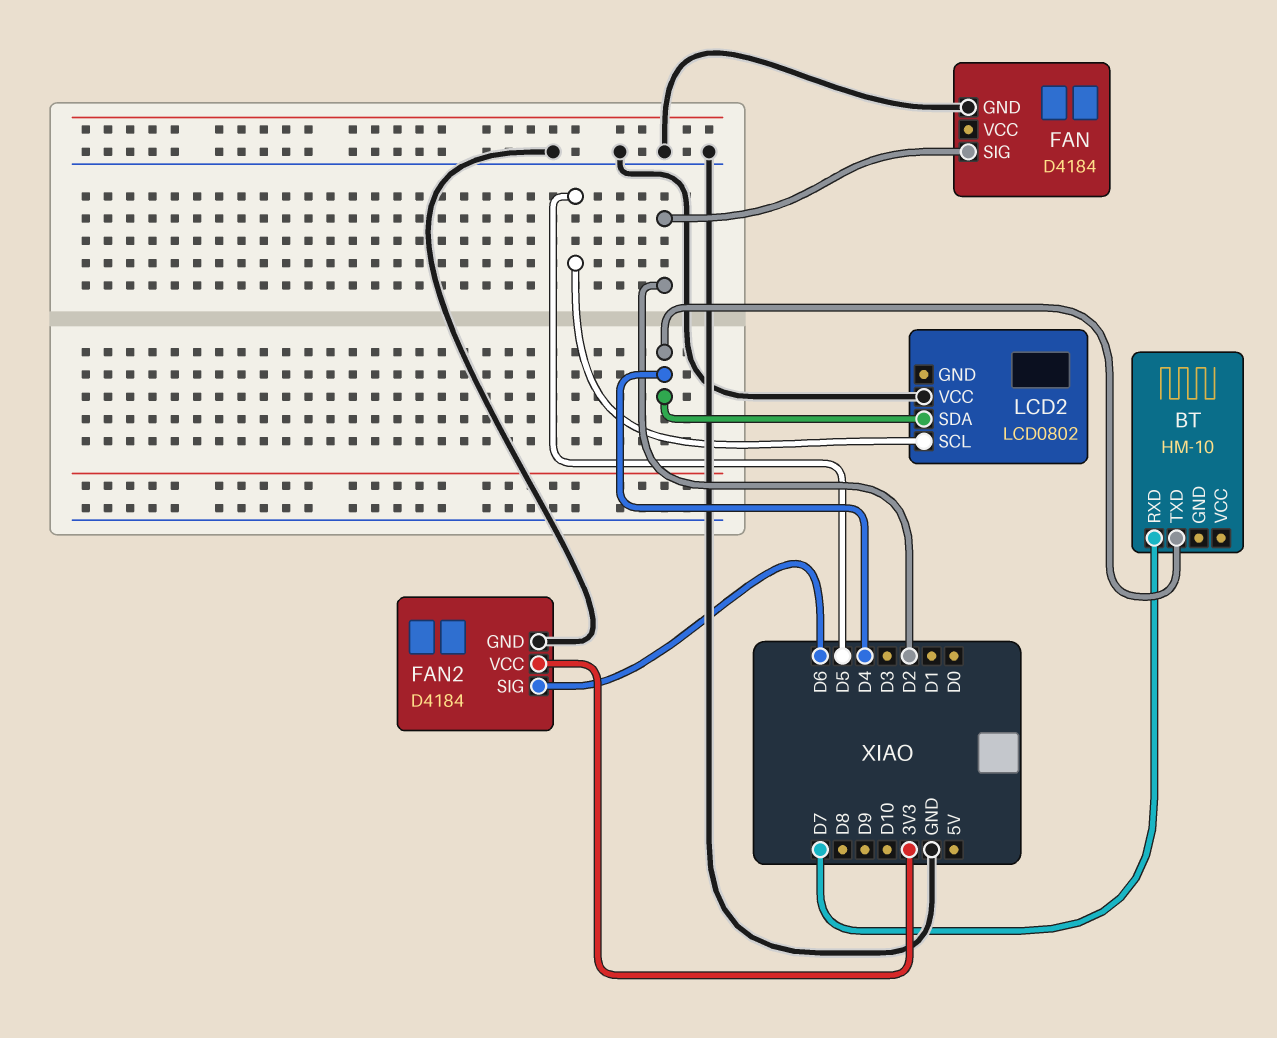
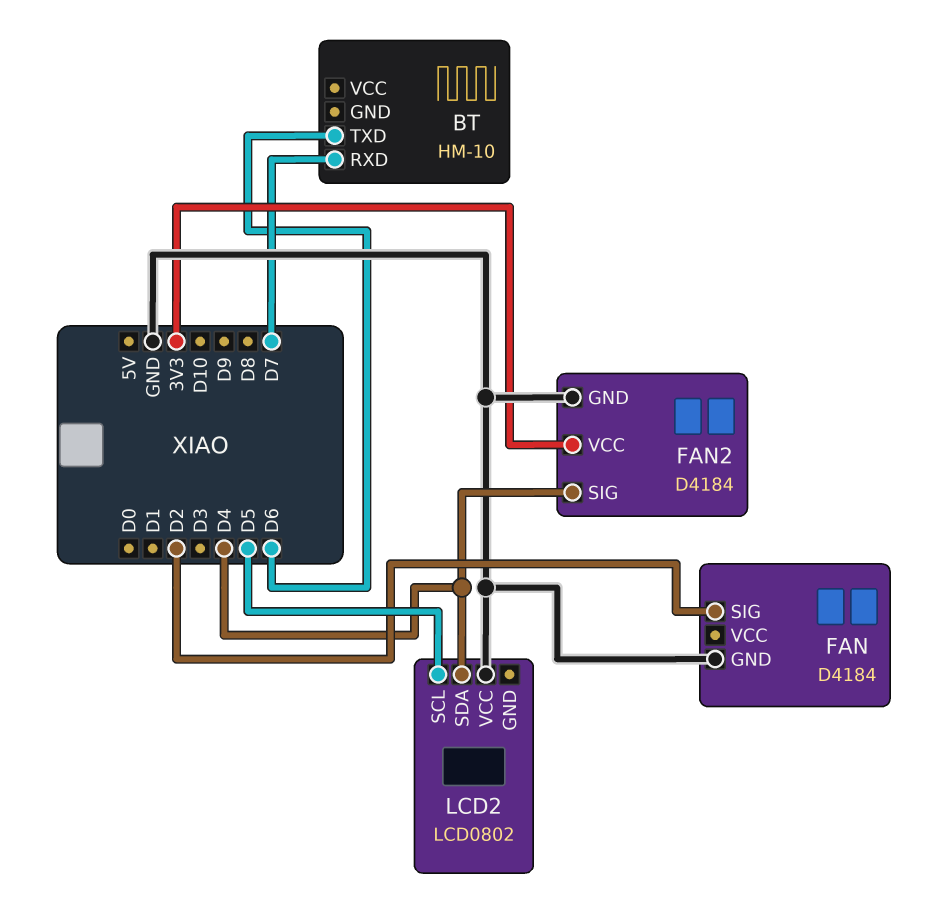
BT pin TXD: D4 -> D6
FAN2 pin SIG: D6 -> D4

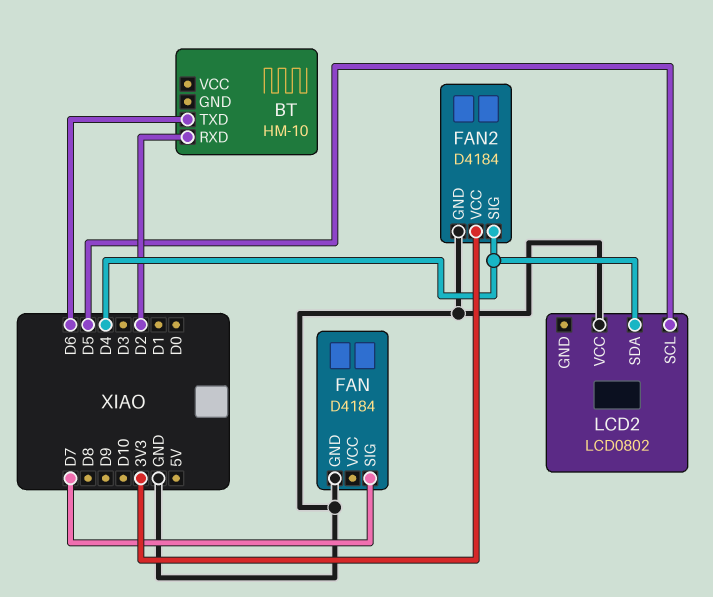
BT pin RXD: D7 -> D2
FAN pin SIG: D2 -> D7

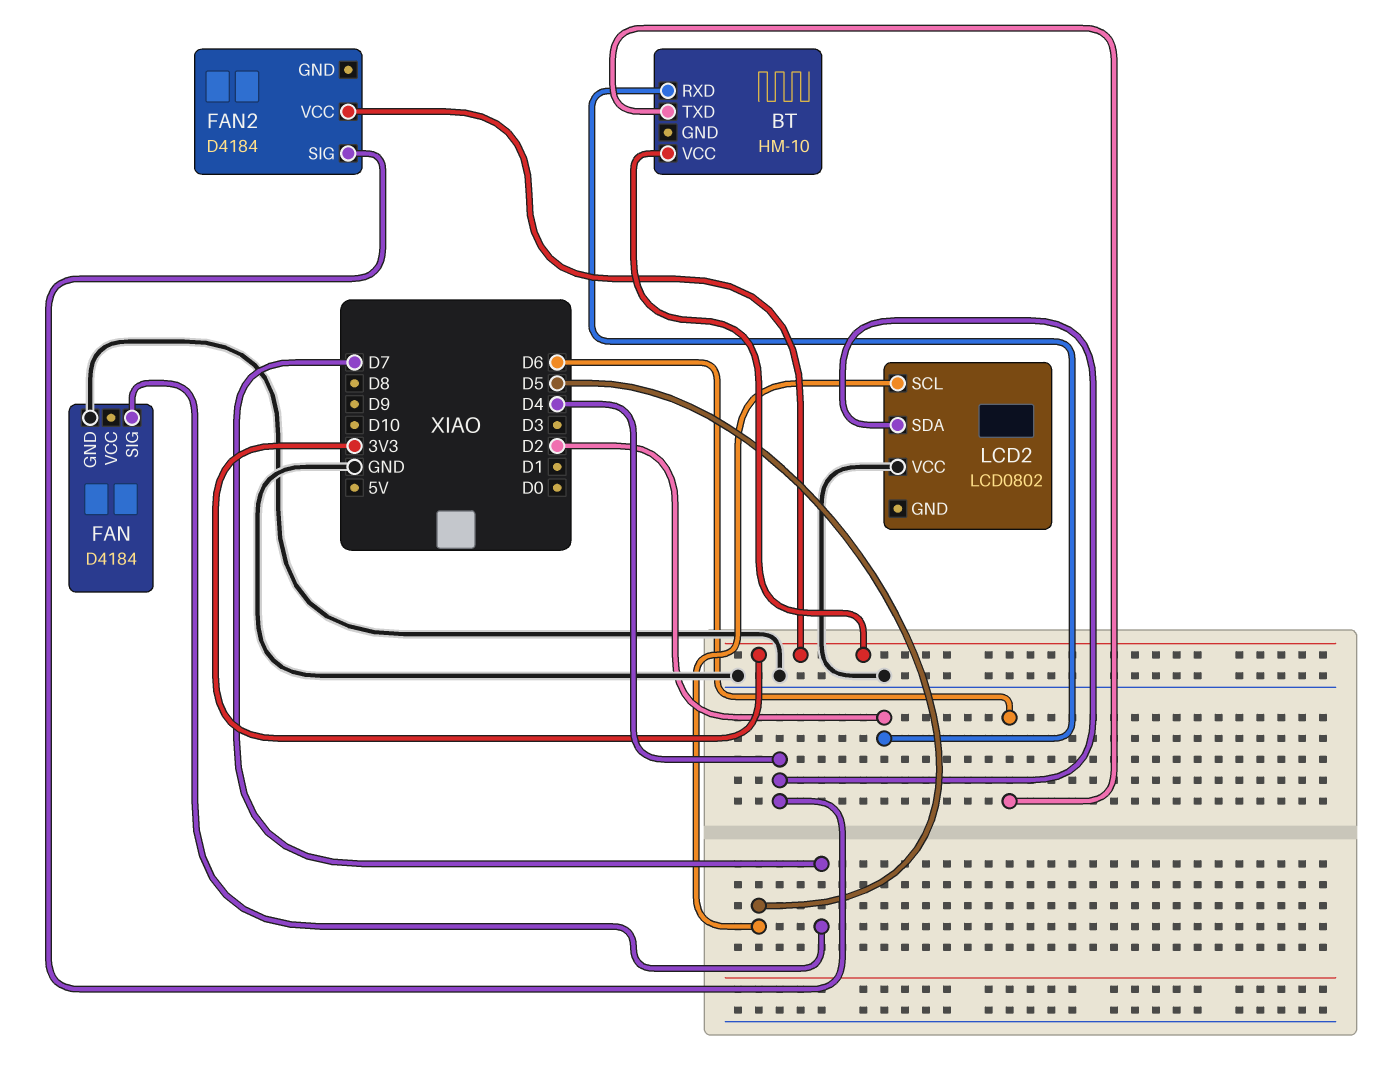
BT pin VCC: none -> 3V3
FAN2 pin GND: GND -> none

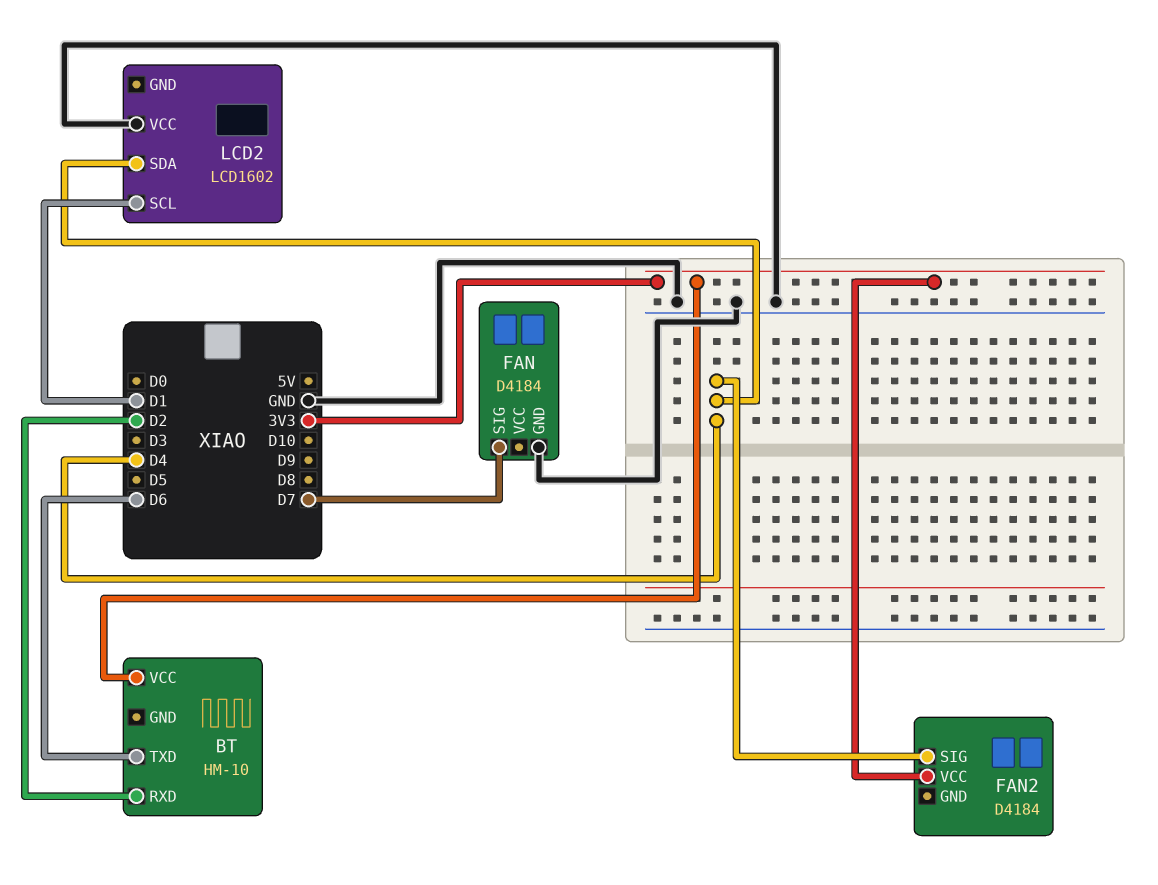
LCD2: LCD0802 -> LCD1602
LCD2 pin SCL: D5 -> D1

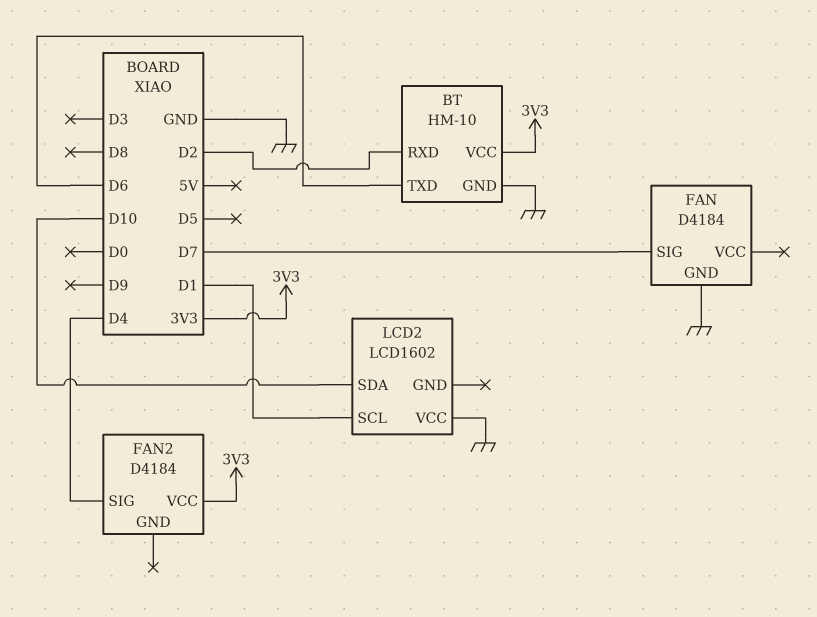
BT pin GND: none -> GND
LCD2 pin SDA: D4 -> D10

